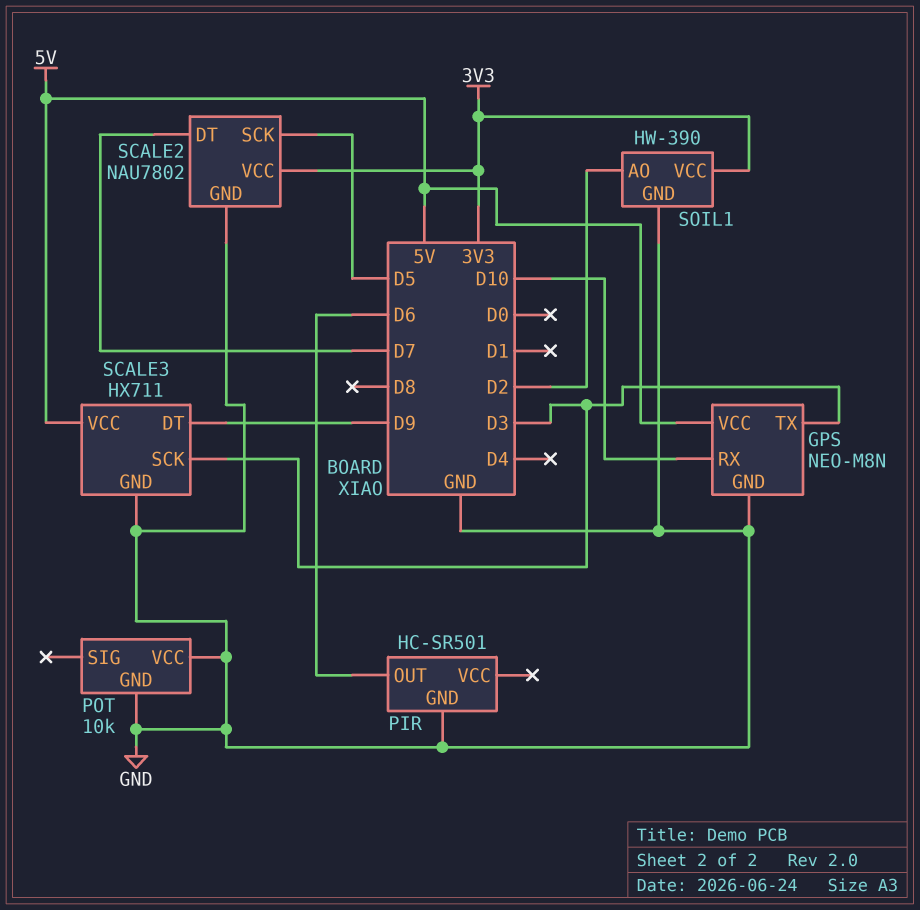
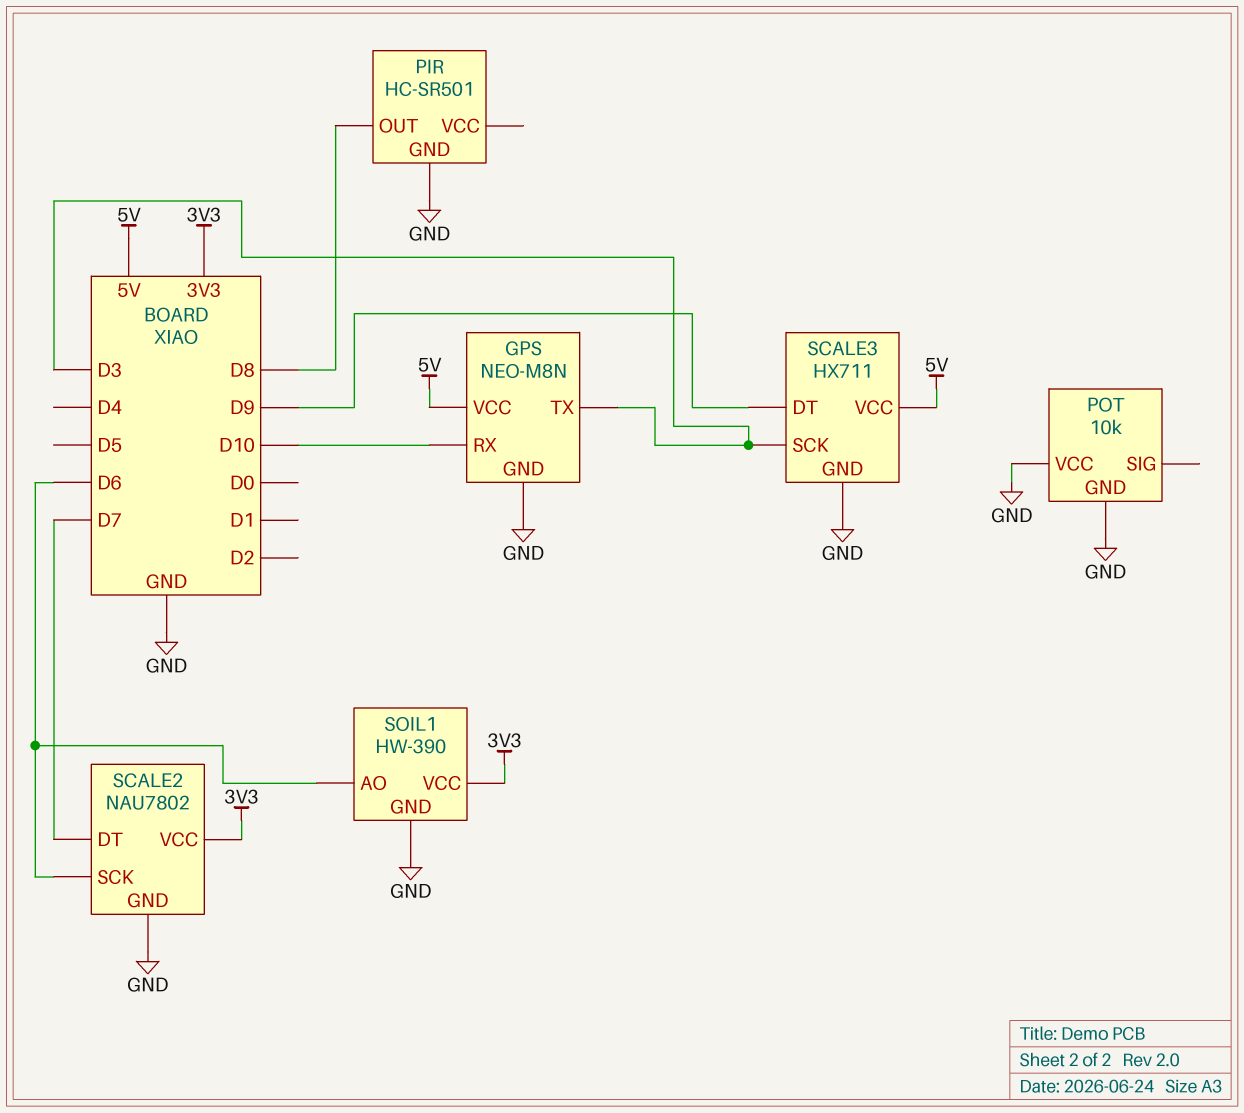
PIR pin OUT: D6 -> D8
SCALE2 pin SCK: D5 -> D6
SOIL1 pin AO: D2 -> D6

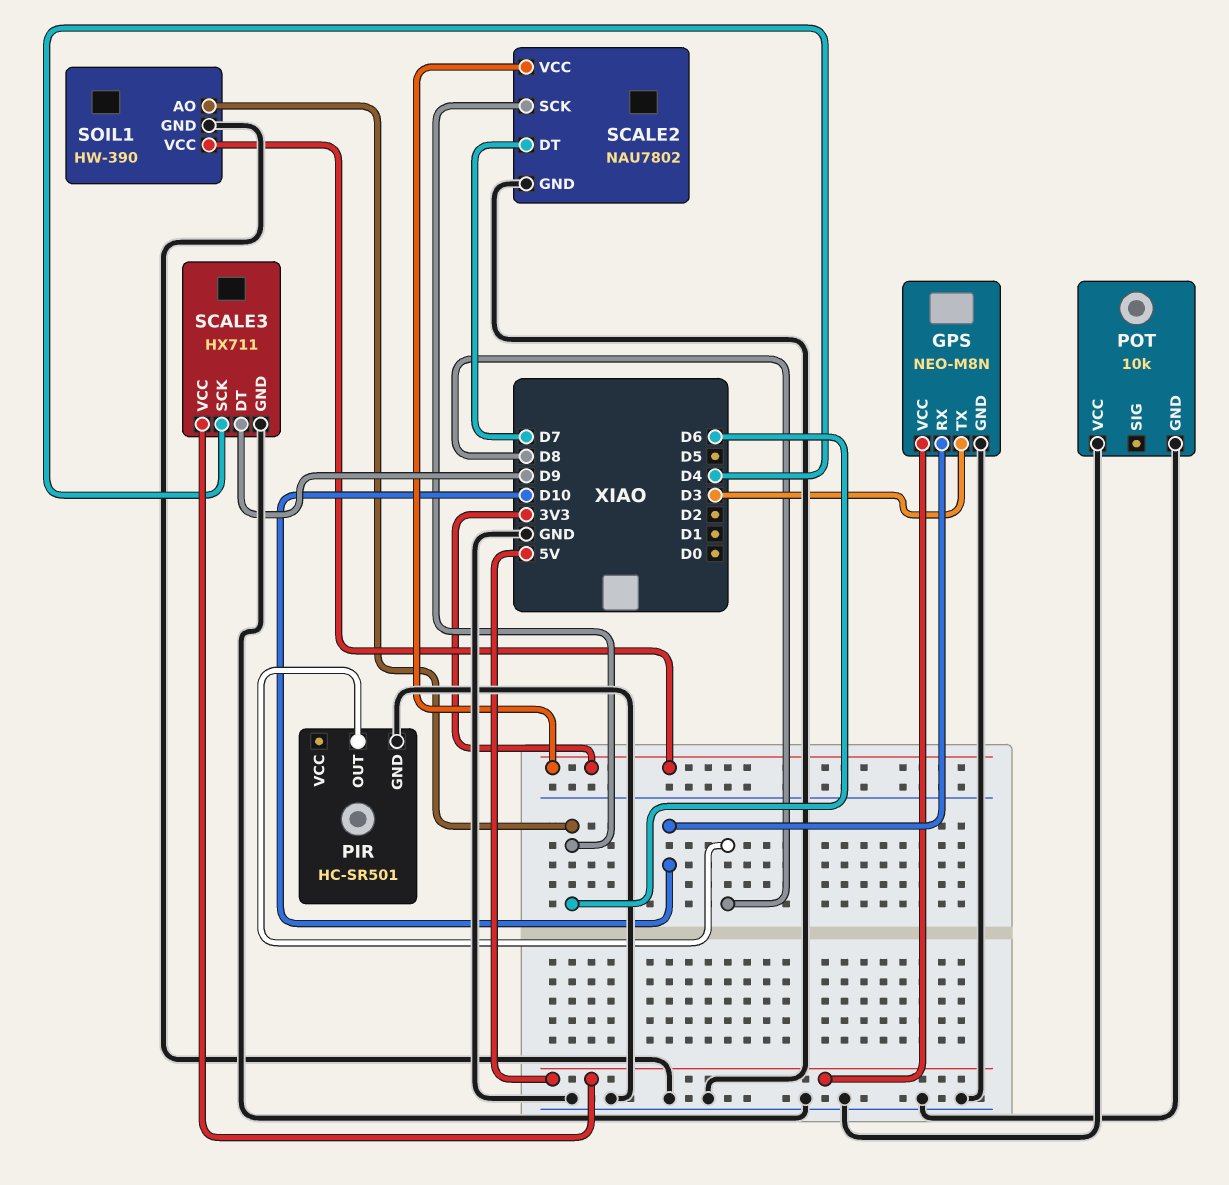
SCALE3 pin SCK: D3 -> D4

